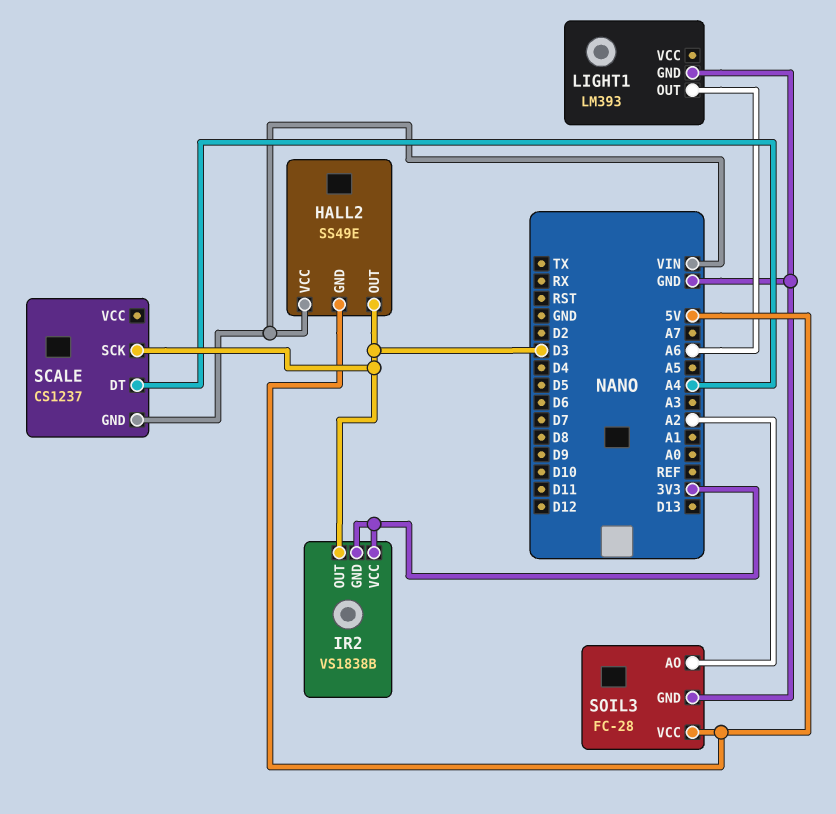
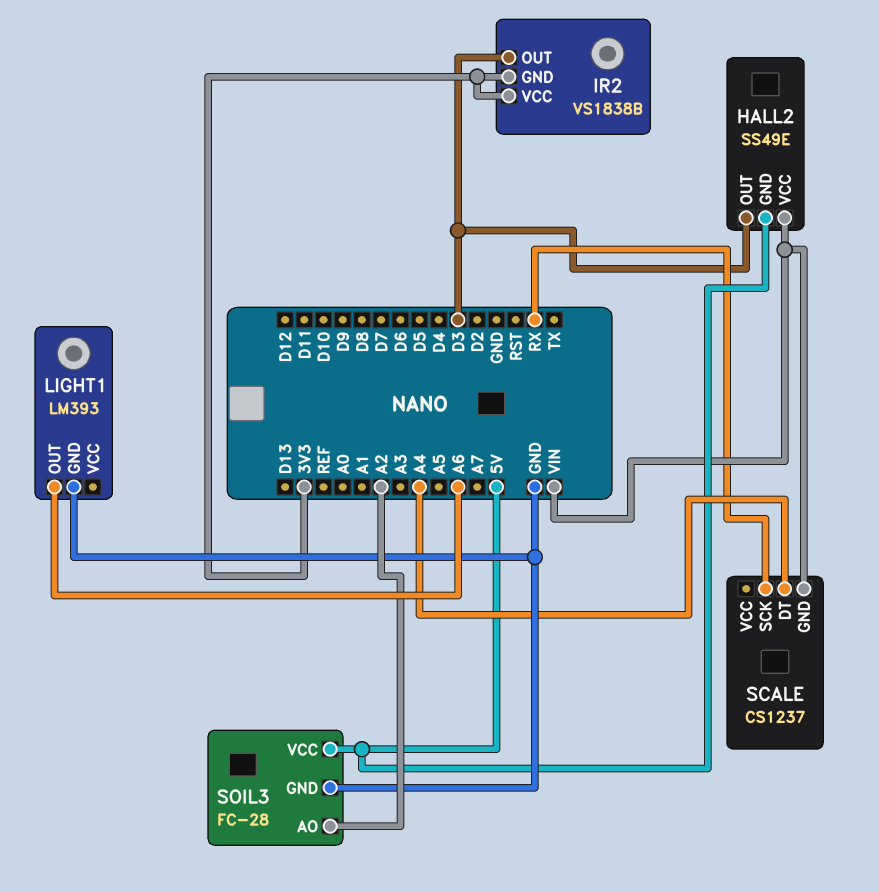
SCALE pin SCK: D3 -> RX

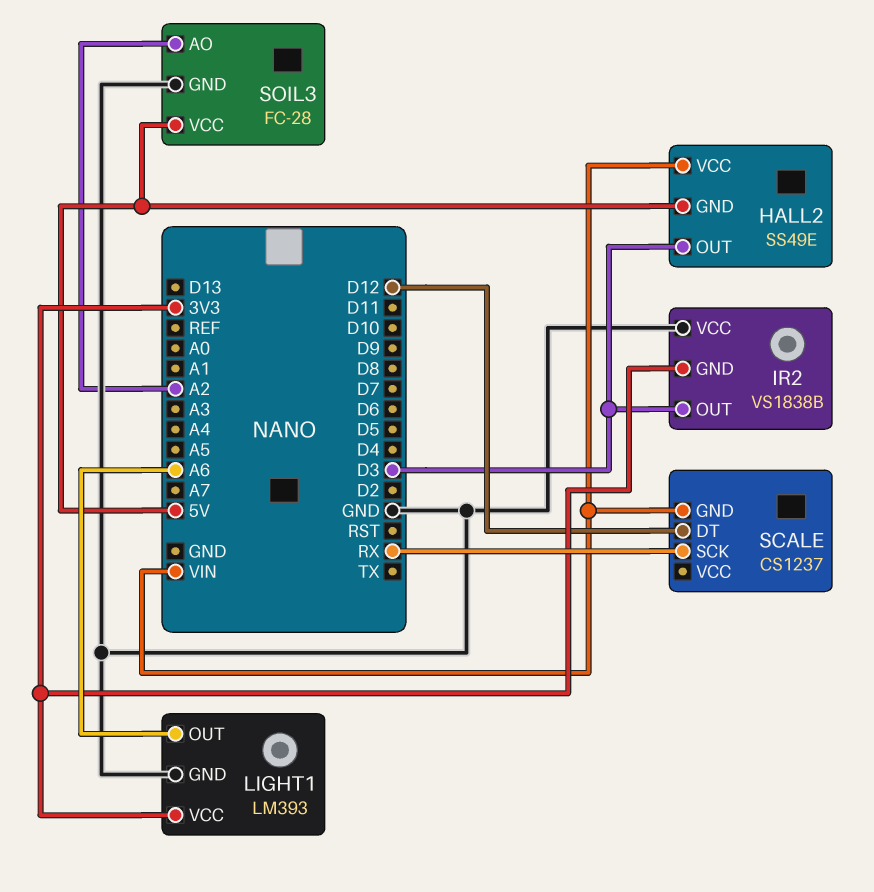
IR2 pin VCC: 3V3 -> GND
LIGHT1 pin VCC: none -> 3V3
SCALE pin DT: A4 -> D12

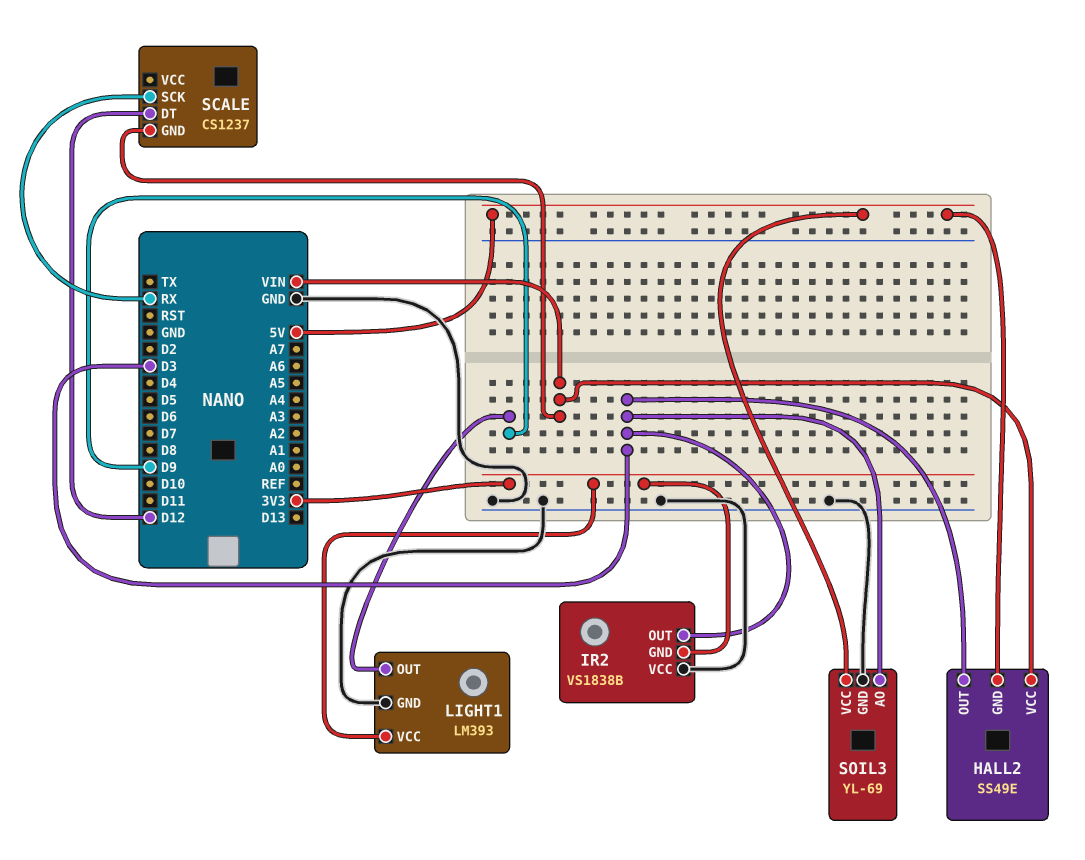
LIGHT1 pin OUT: A6 -> D9
SOIL3: FC-28 -> YL-69
SOIL3 pin AO: A2 -> D3

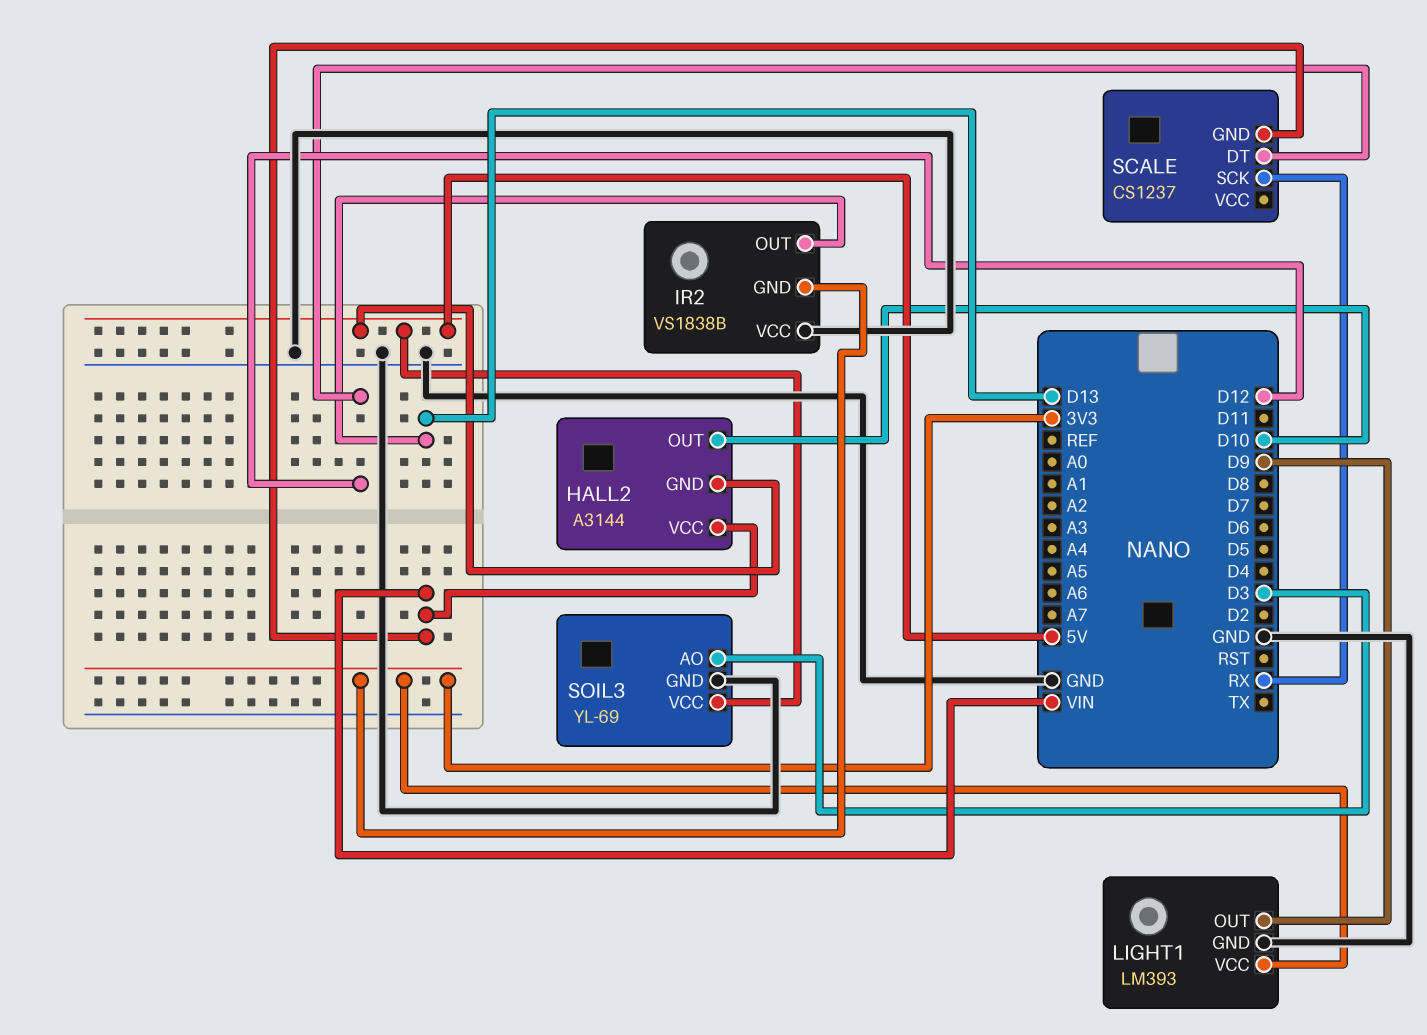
HALL2: SS49E -> A3144
HALL2 pin OUT: D3 -> D10
IR2 pin OUT: D3 -> D13

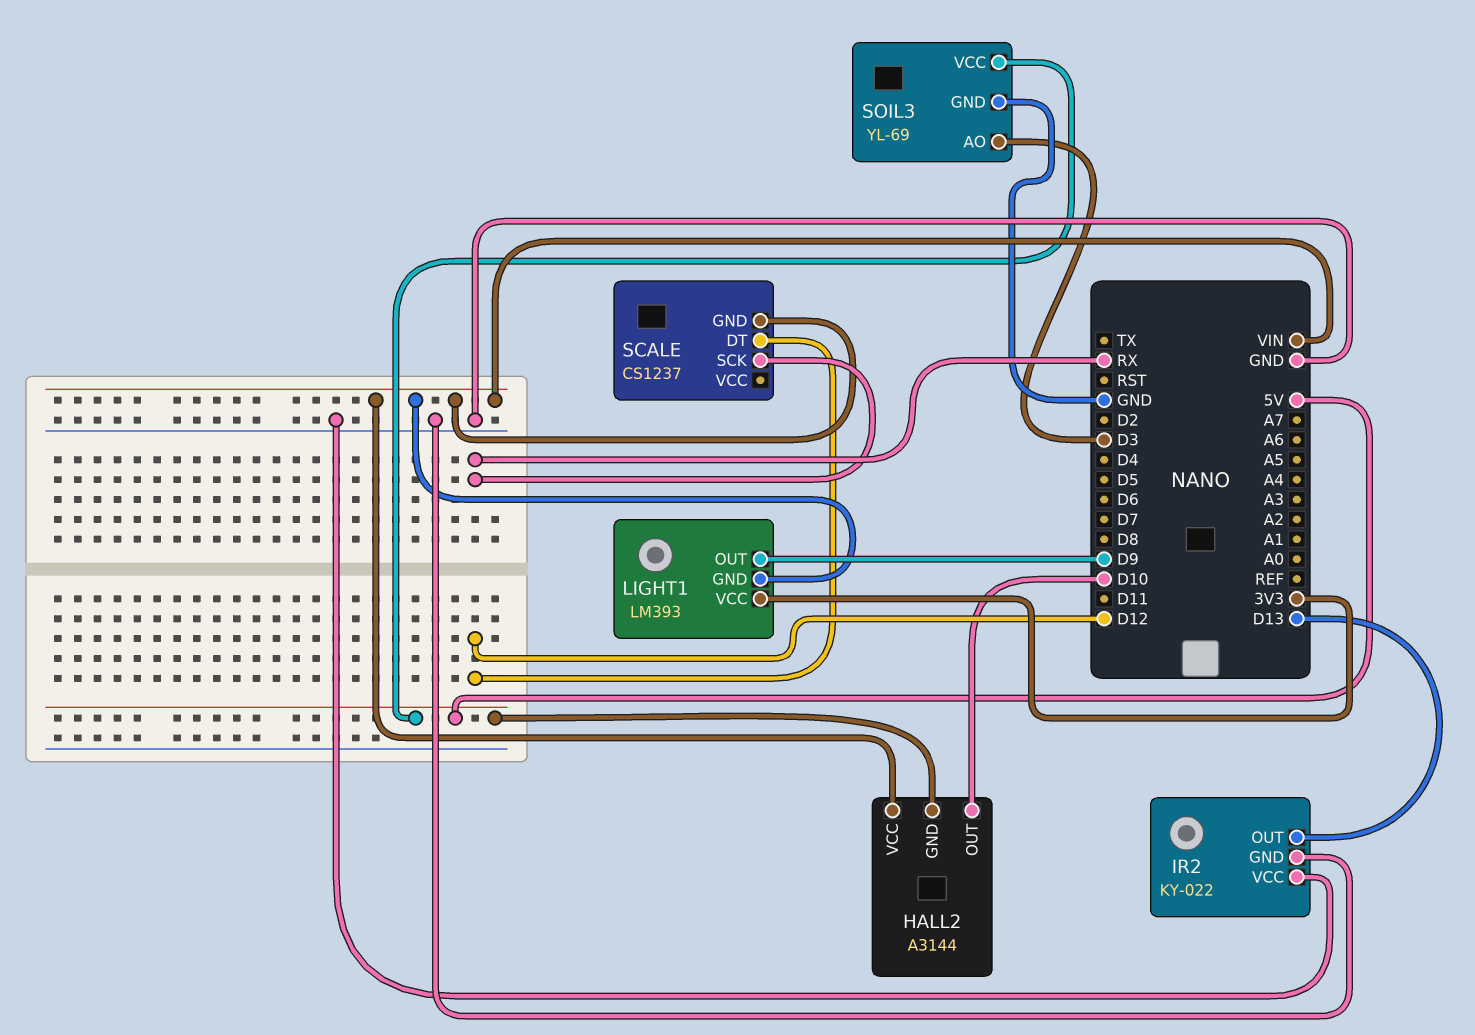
IR2: VS1838B -> KY-022
IR2 pin GND: 3V3 -> GND
LIGHT1 pin GND: GND -> VIN

